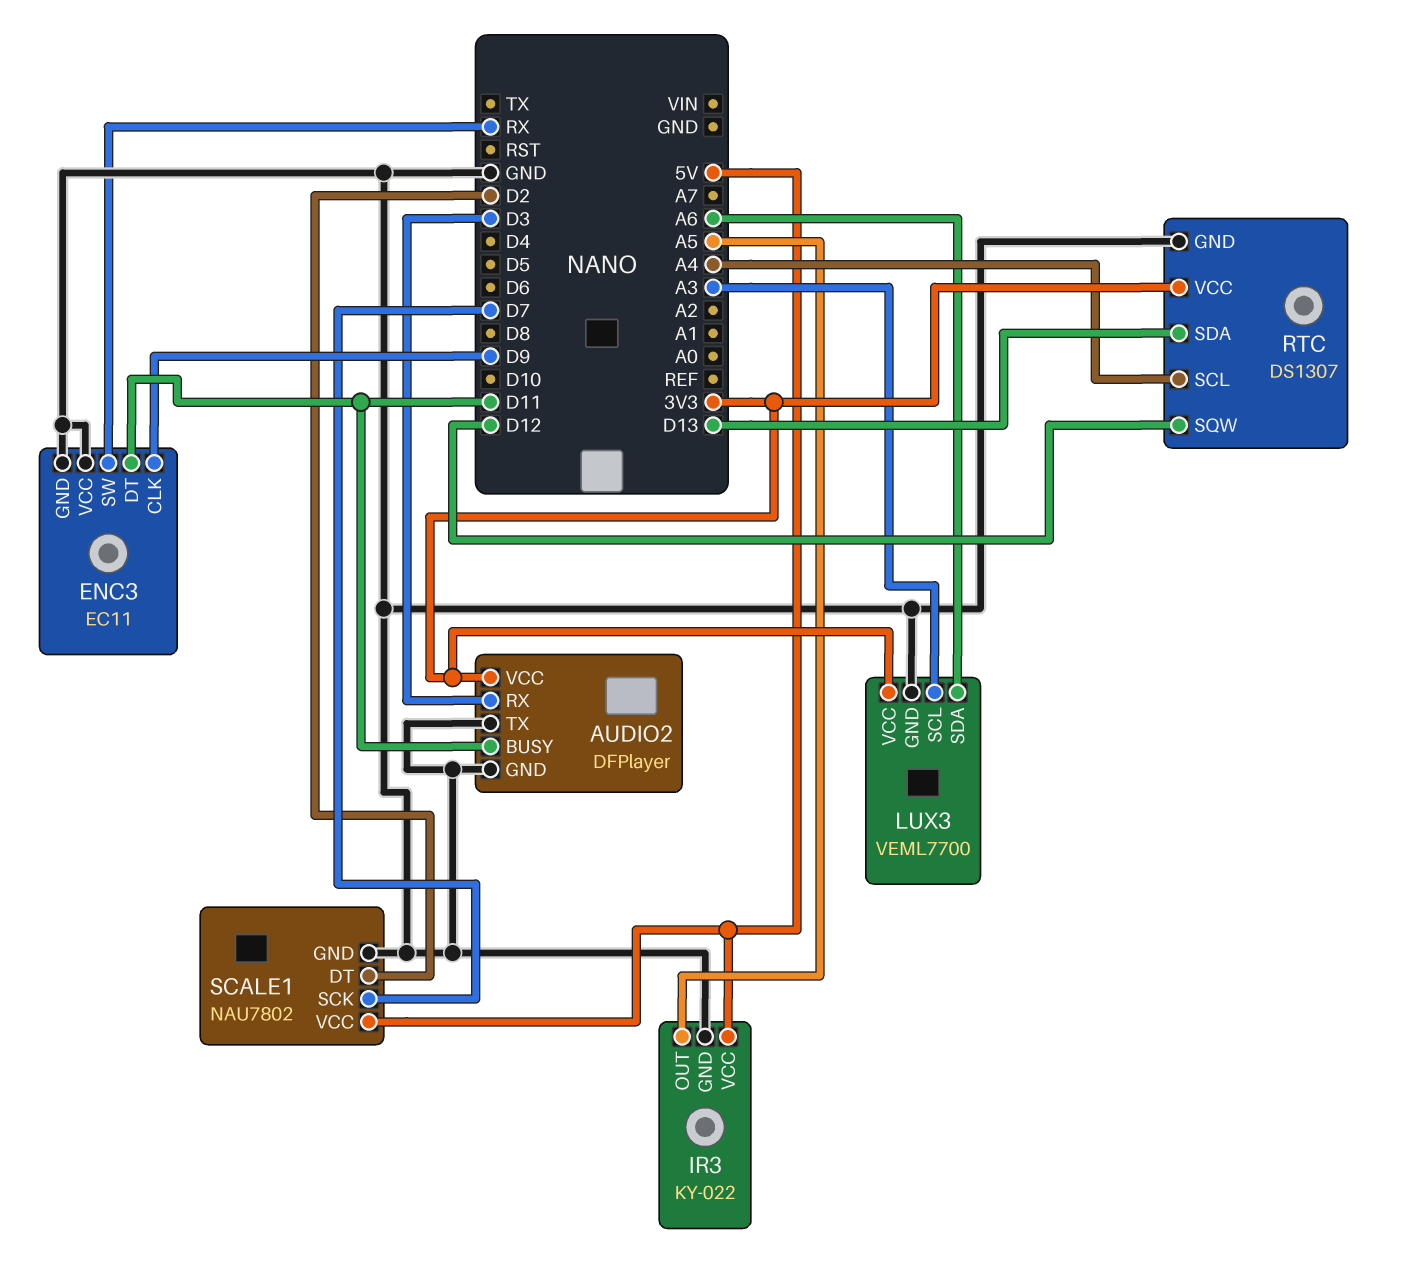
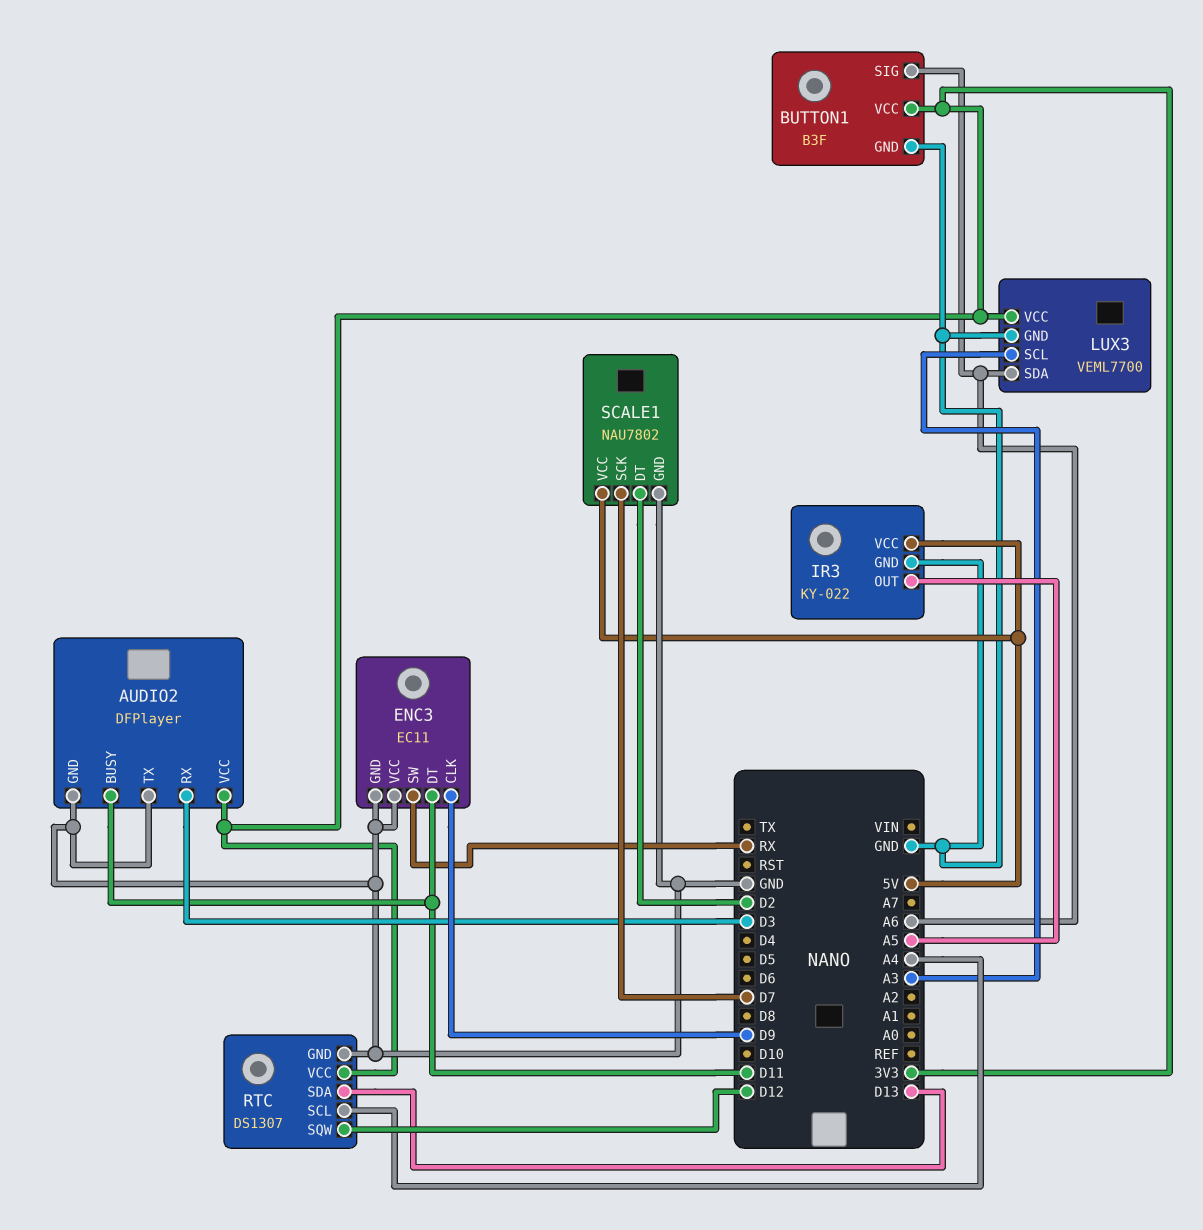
BUTTON1: none -> B3F
BUTTON1 pin GND: none -> GND
BUTTON1 pin SIG: none -> A6
BUTTON1 pin VCC: none -> 3V3

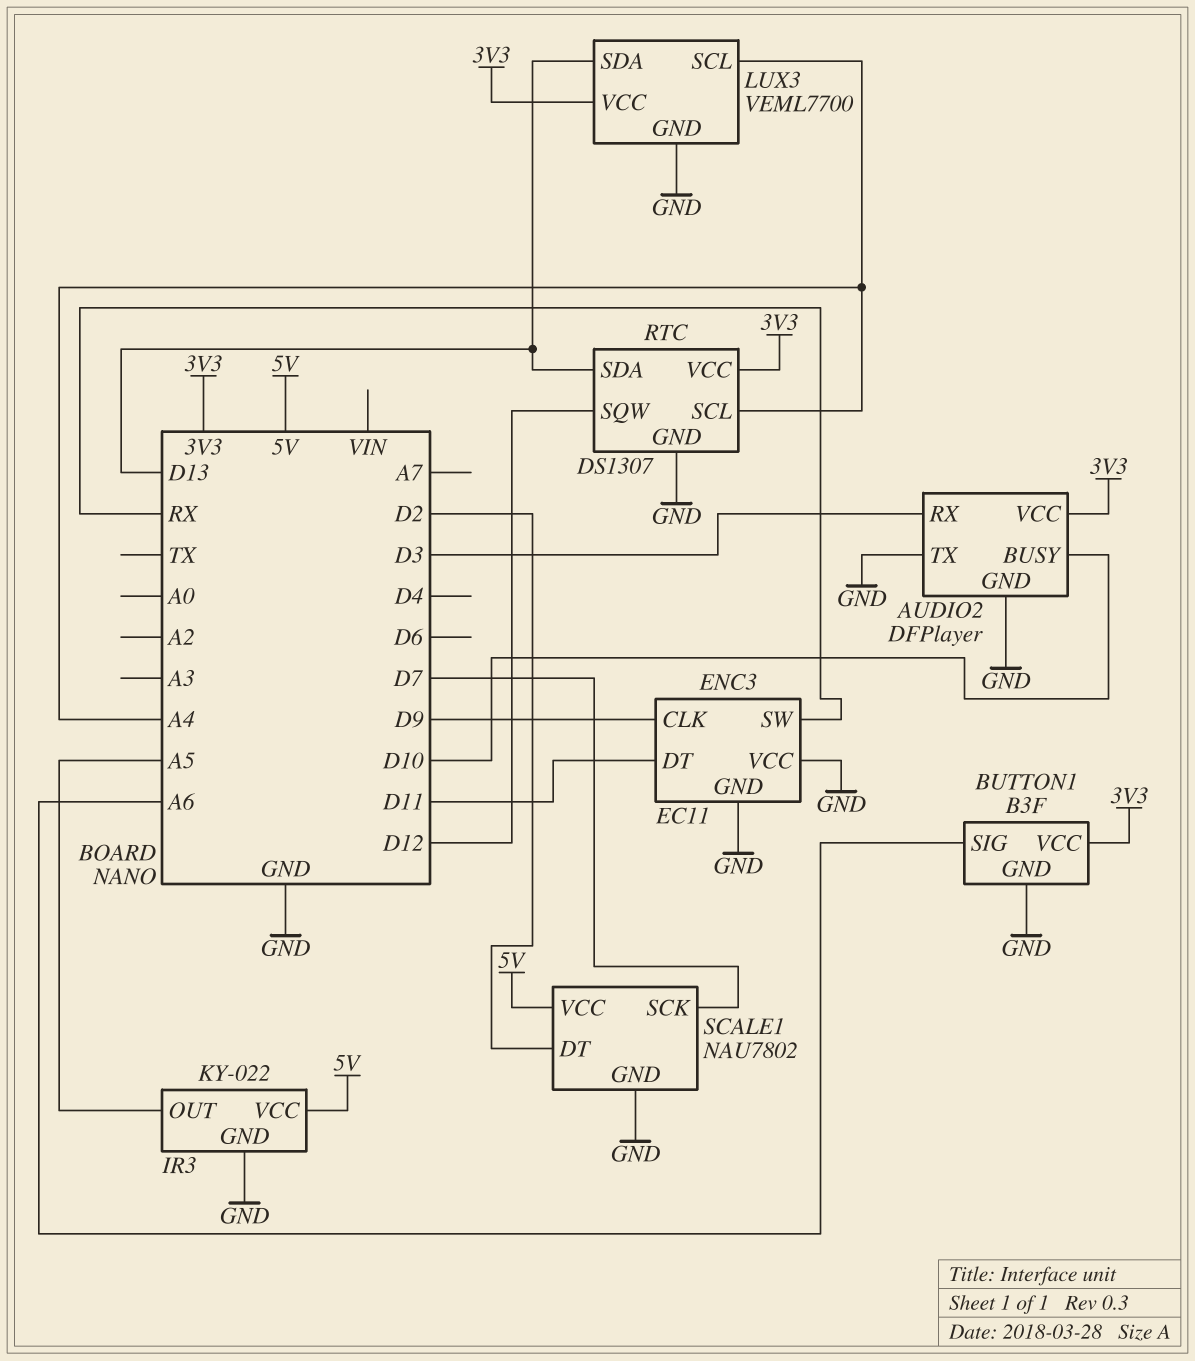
AUDIO2 pin BUSY: D11 -> D10
LUX3 pin SCL: A3 -> A4
LUX3 pin SDA: A6 -> D13

